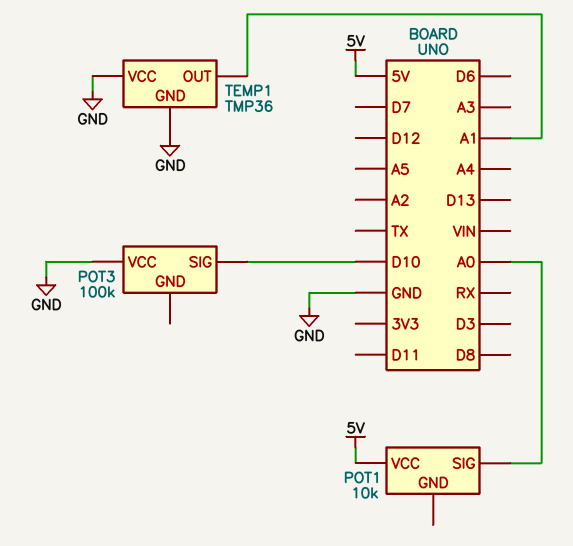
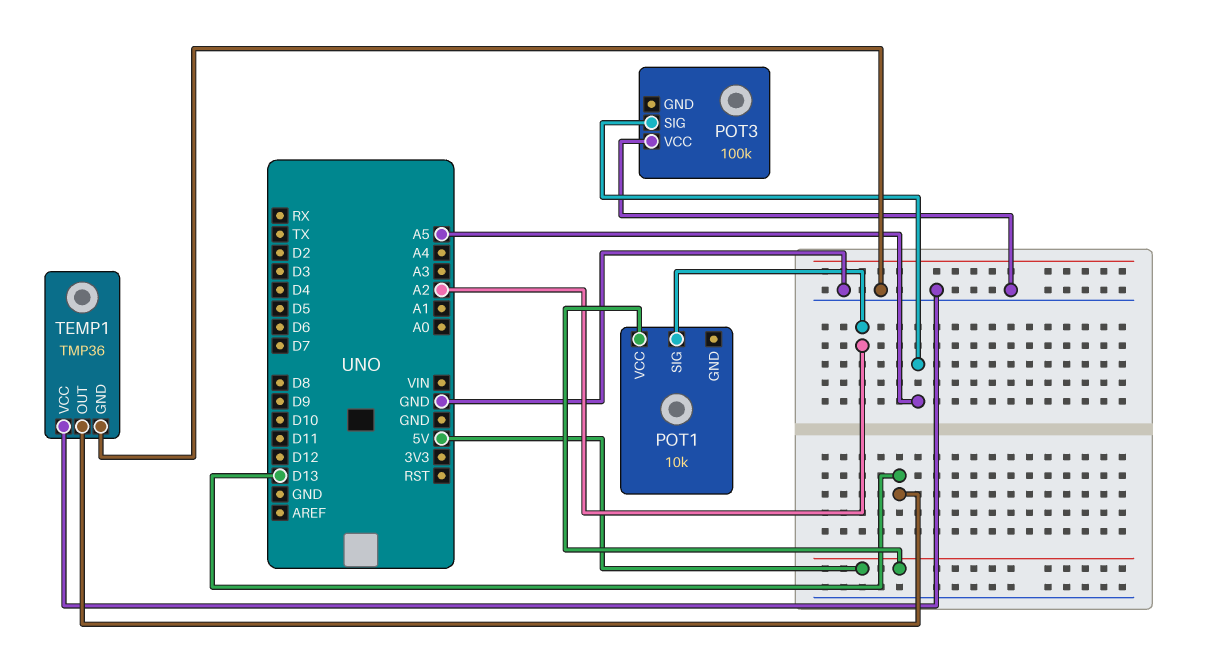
POT1 pin SIG: A0 -> A2
POT3 pin SIG: D10 -> A5
TEMP1 pin OUT: A1 -> D13

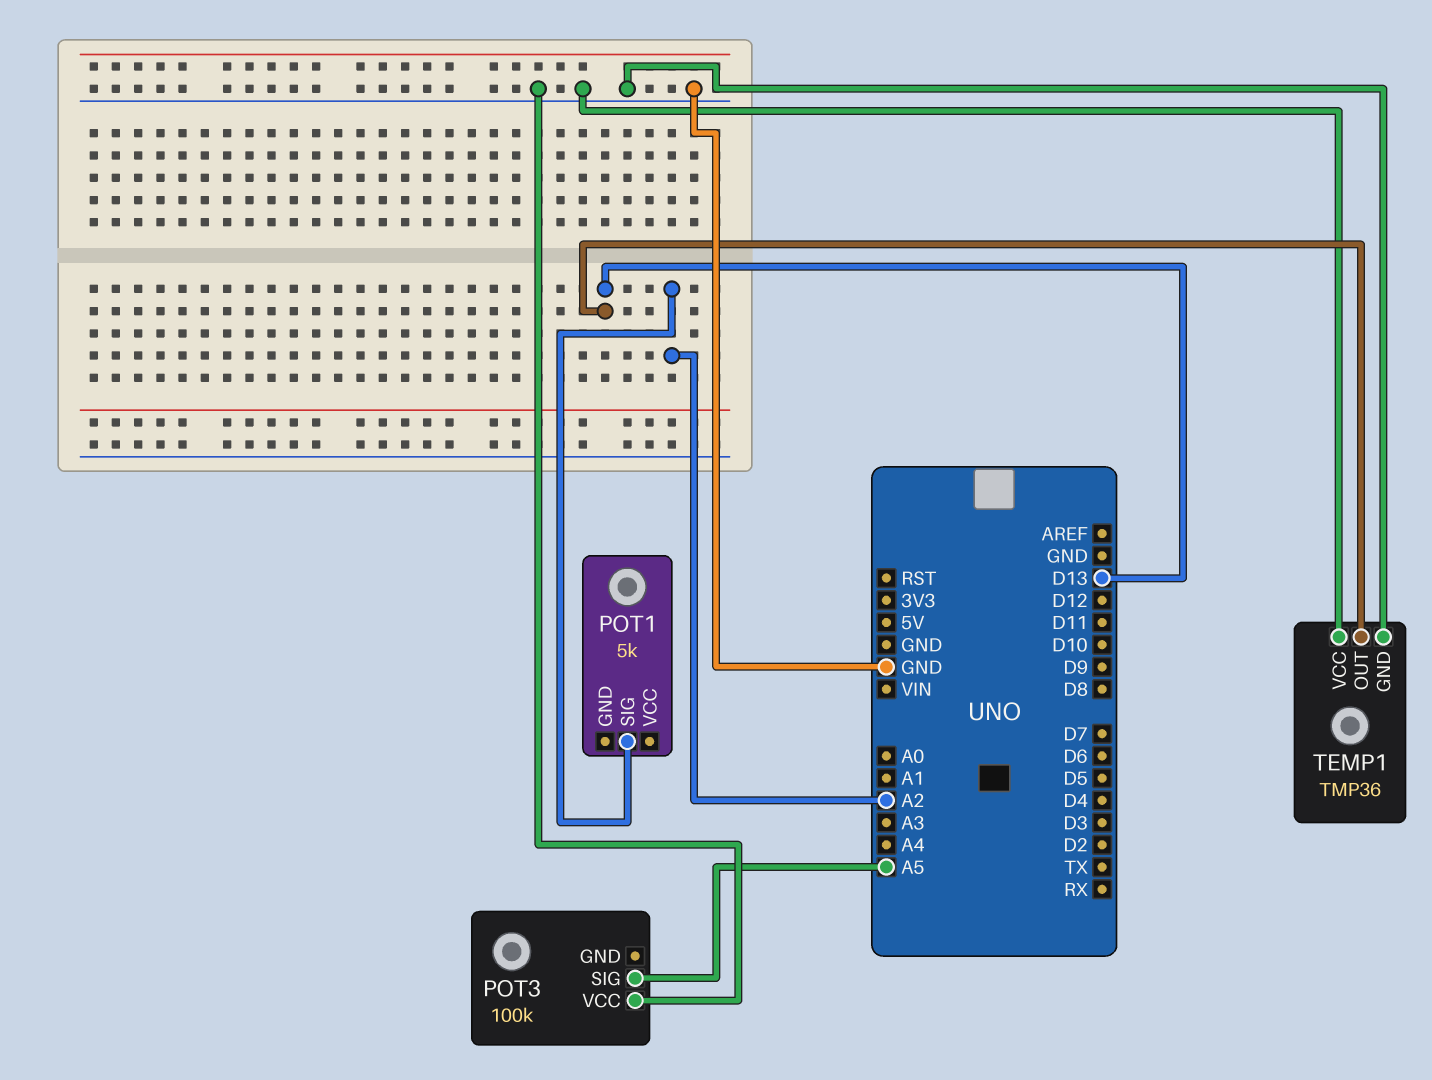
POT1: 10k -> 5k
POT1 pin VCC: 5V -> none

